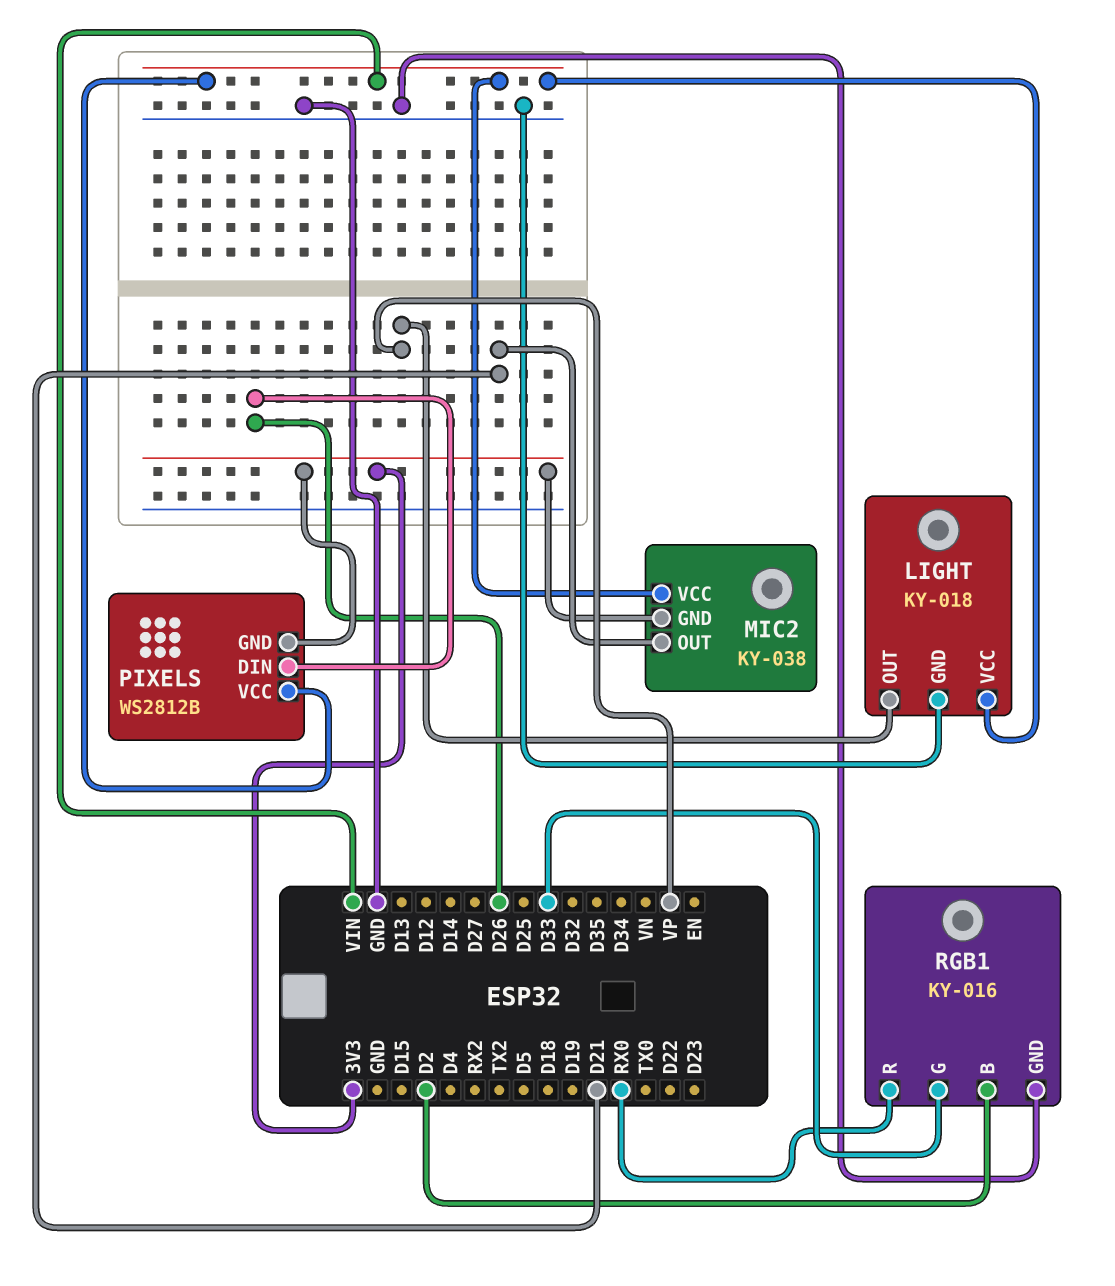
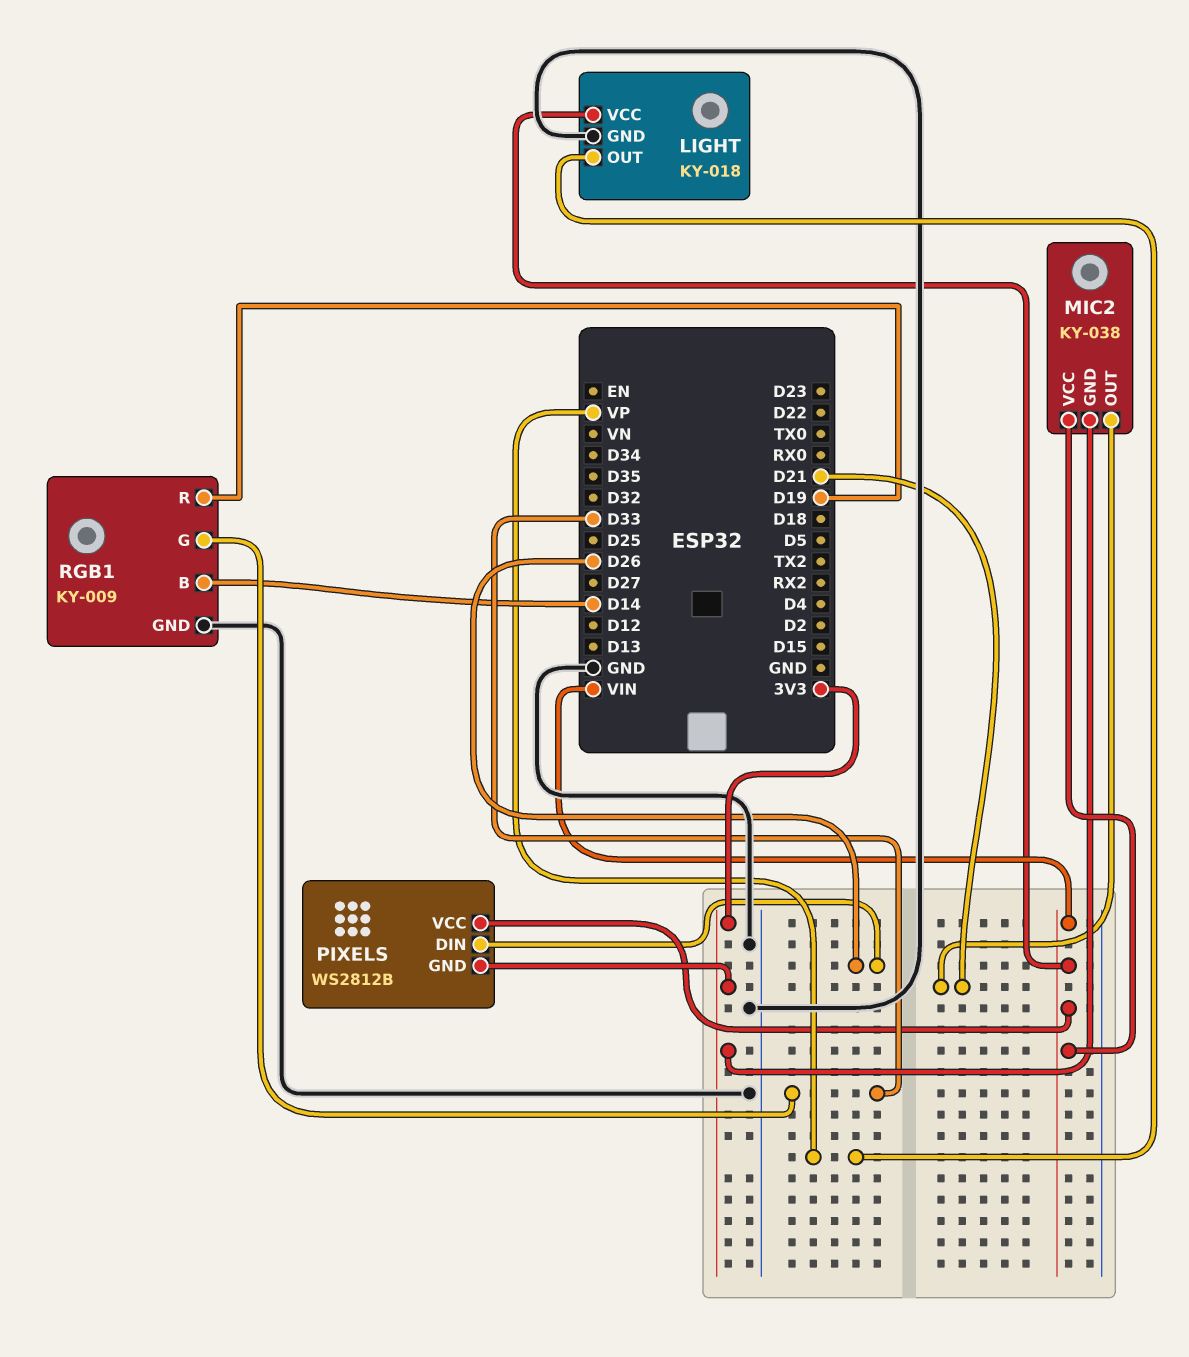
RGB1: KY-016 -> KY-009
RGB1 pin B: D2 -> D14
RGB1 pin R: RX0 -> D19

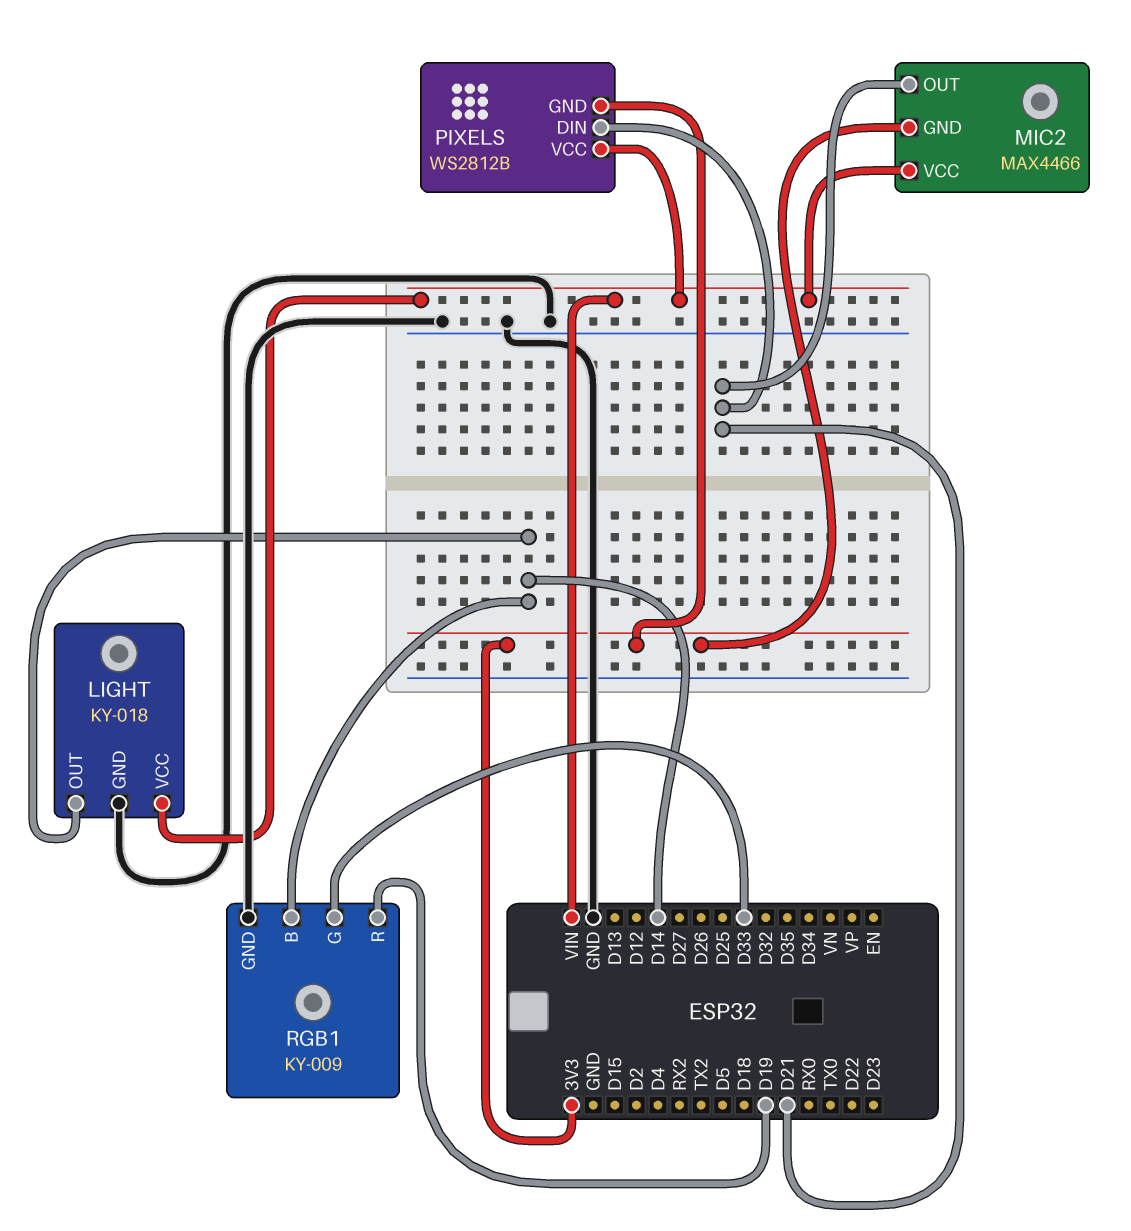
LIGHT pin OUT: VP -> D14
MIC2: KY-038 -> MAX4466
PIXELS pin DIN: D26 -> D21

